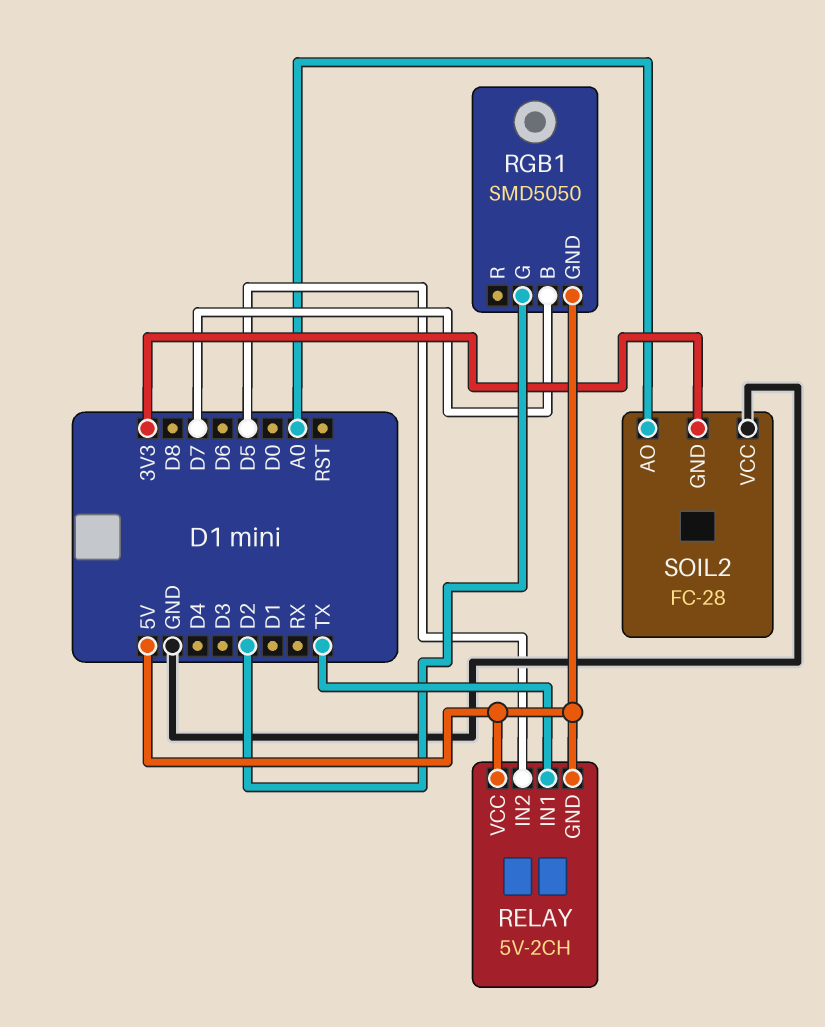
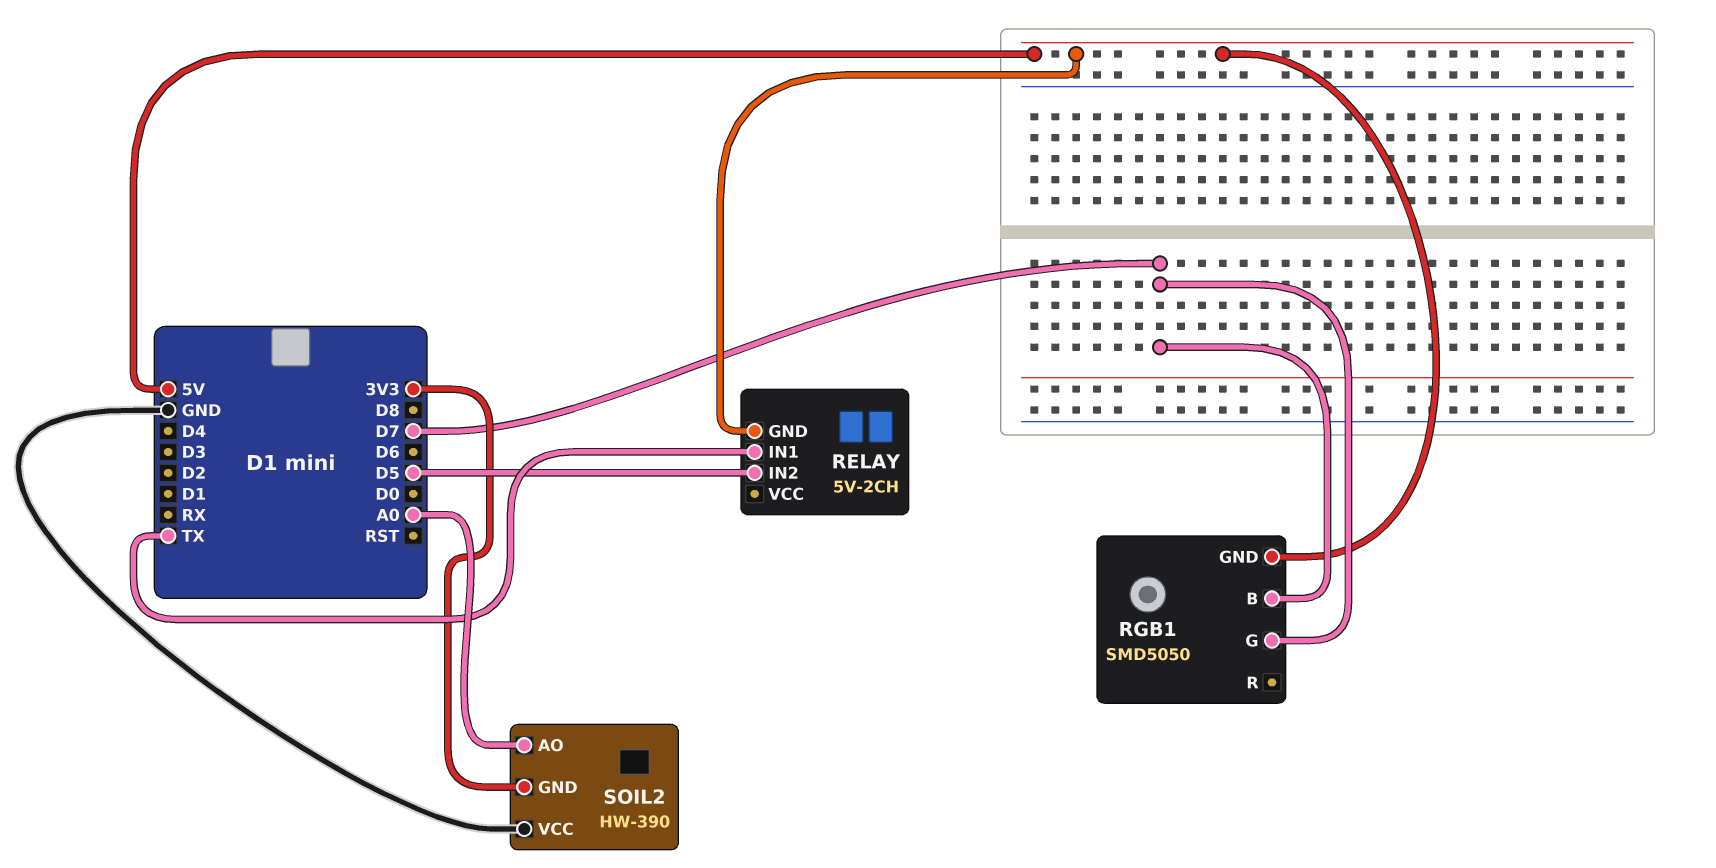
RELAY pin VCC: 5V -> none
RGB1 pin G: D2 -> D7
SOIL2: FC-28 -> HW-390

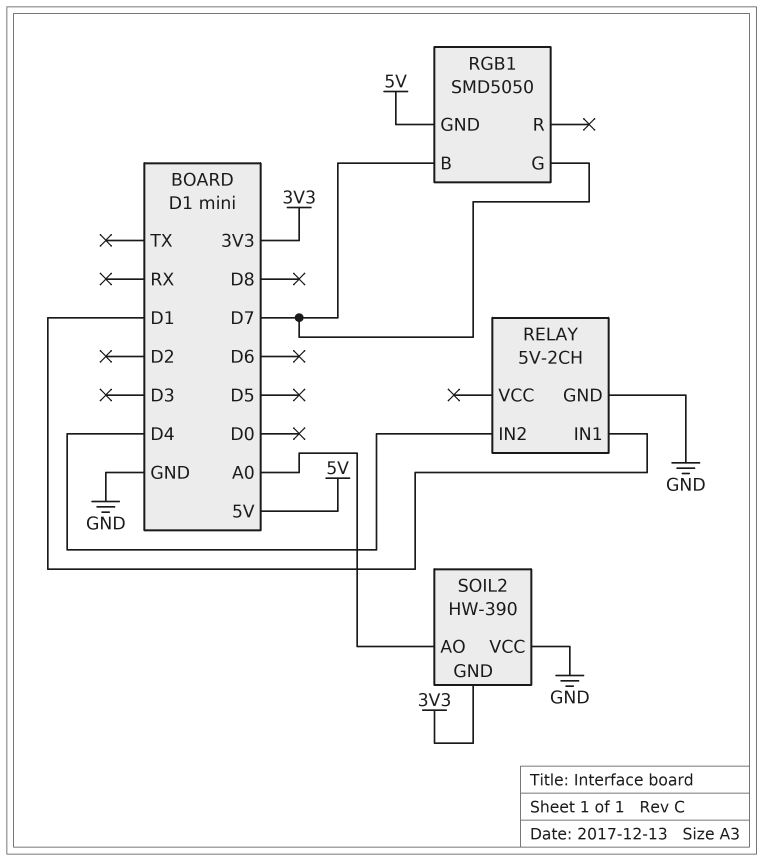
RELAY pin GND: 5V -> GND
RELAY pin IN1: TX -> D1
RELAY pin IN2: D5 -> D4

